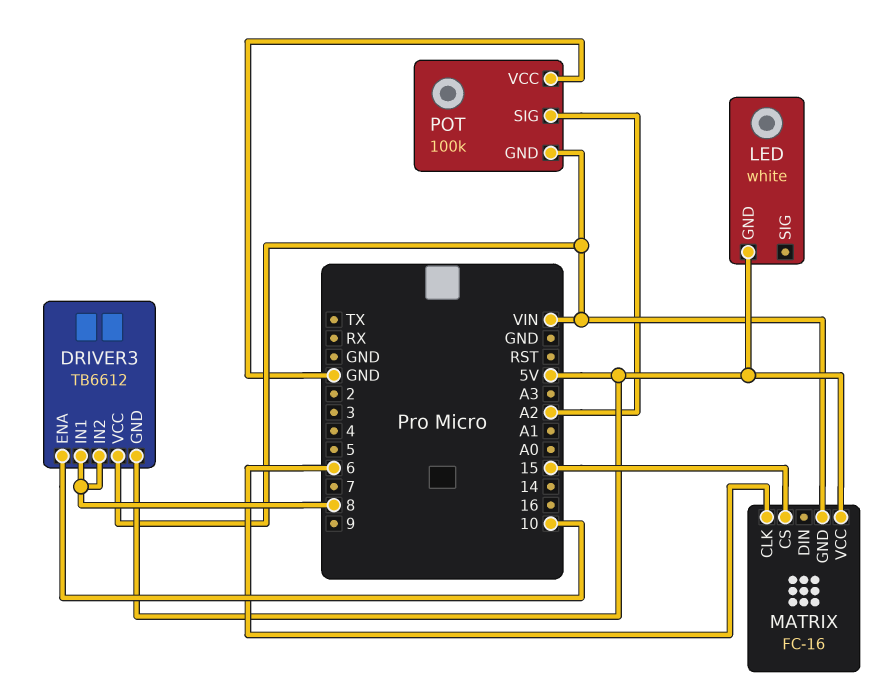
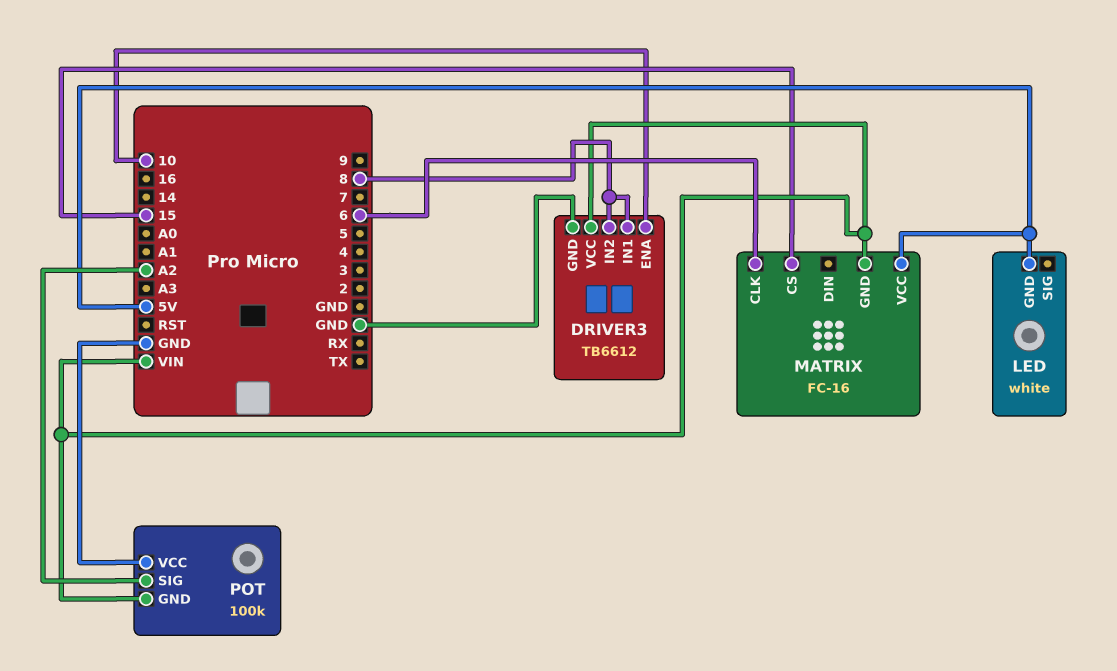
DRIVER3 pin GND: 5V -> GND

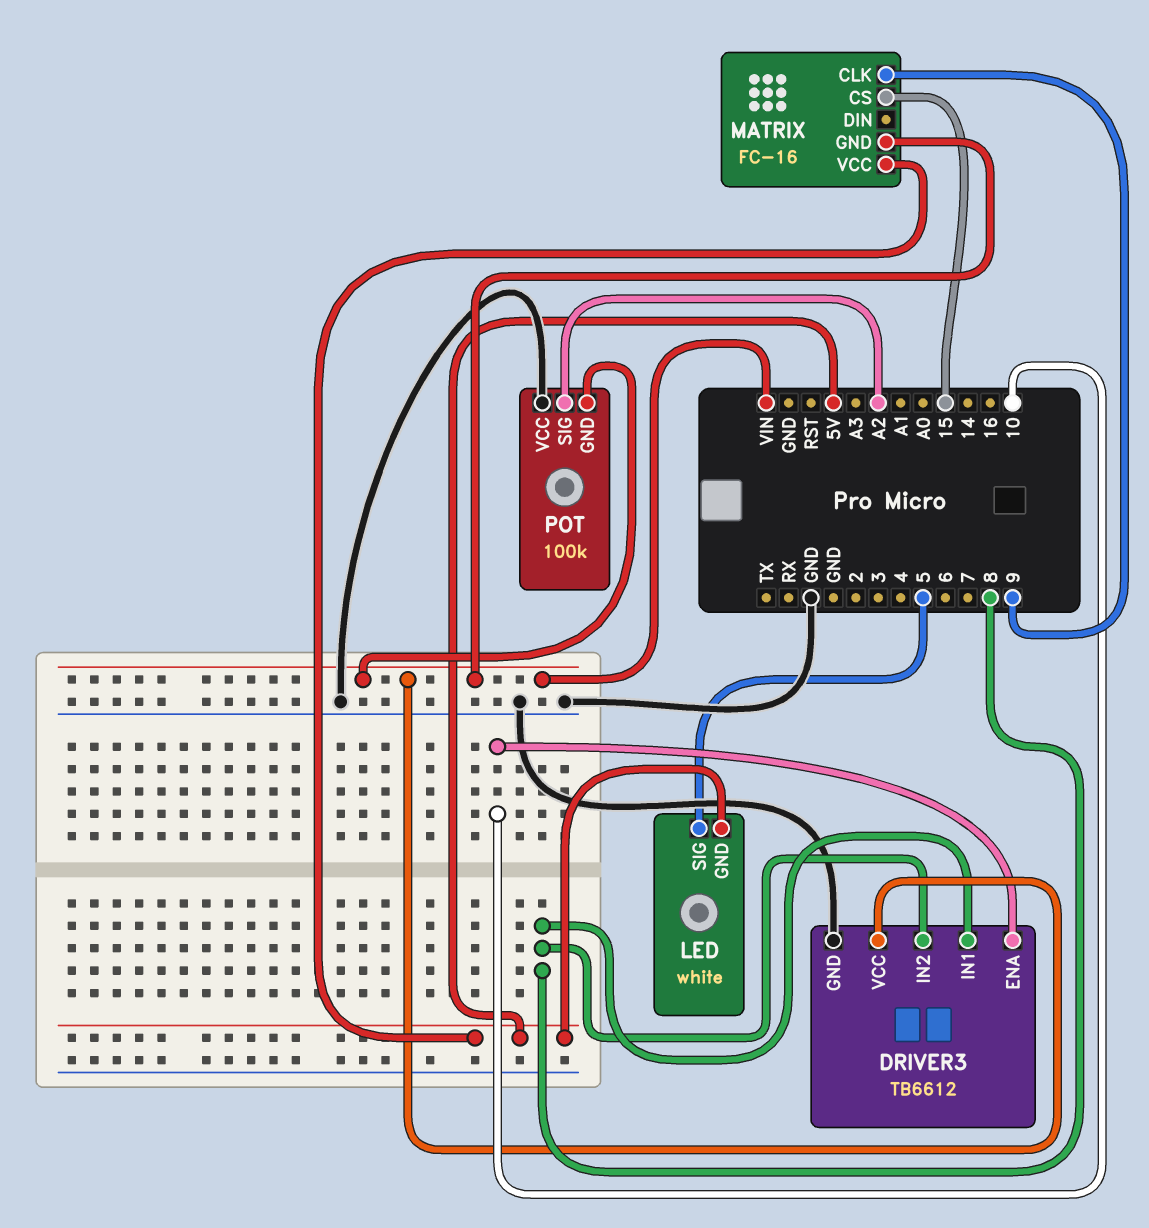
LED pin SIG: none -> 5
MATRIX pin CLK: 6 -> 9

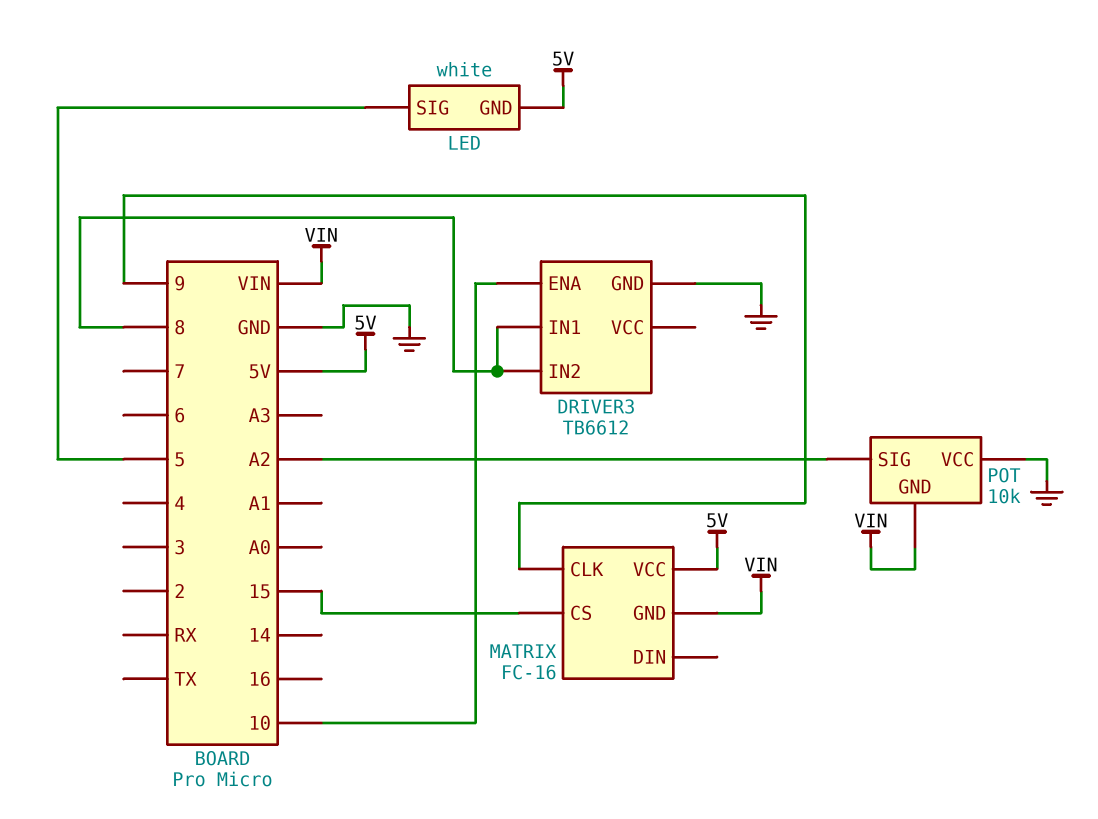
DRIVER3 pin VCC: VIN -> none
POT: 100k -> 10k

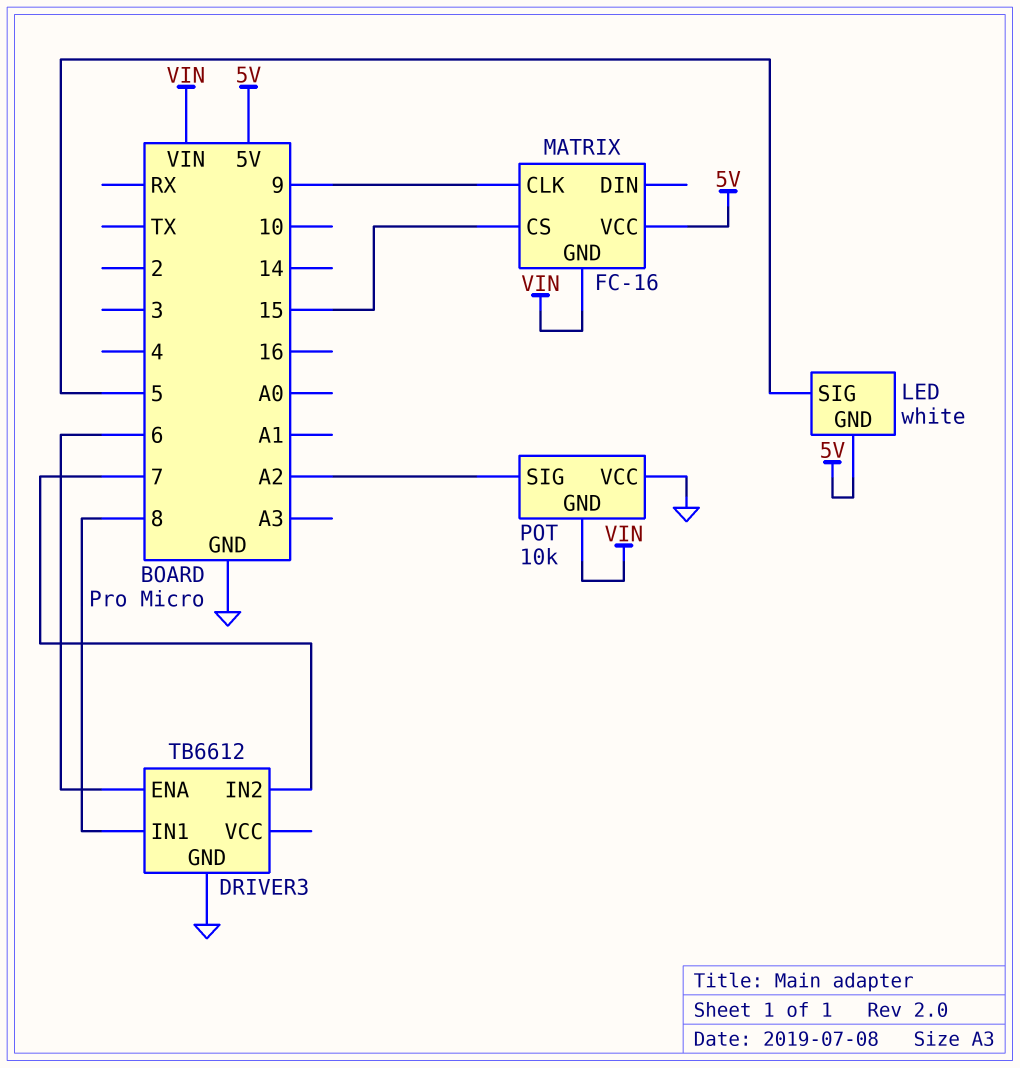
DRIVER3 pin ENA: 10 -> 6
DRIVER3 pin IN2: 8 -> 7

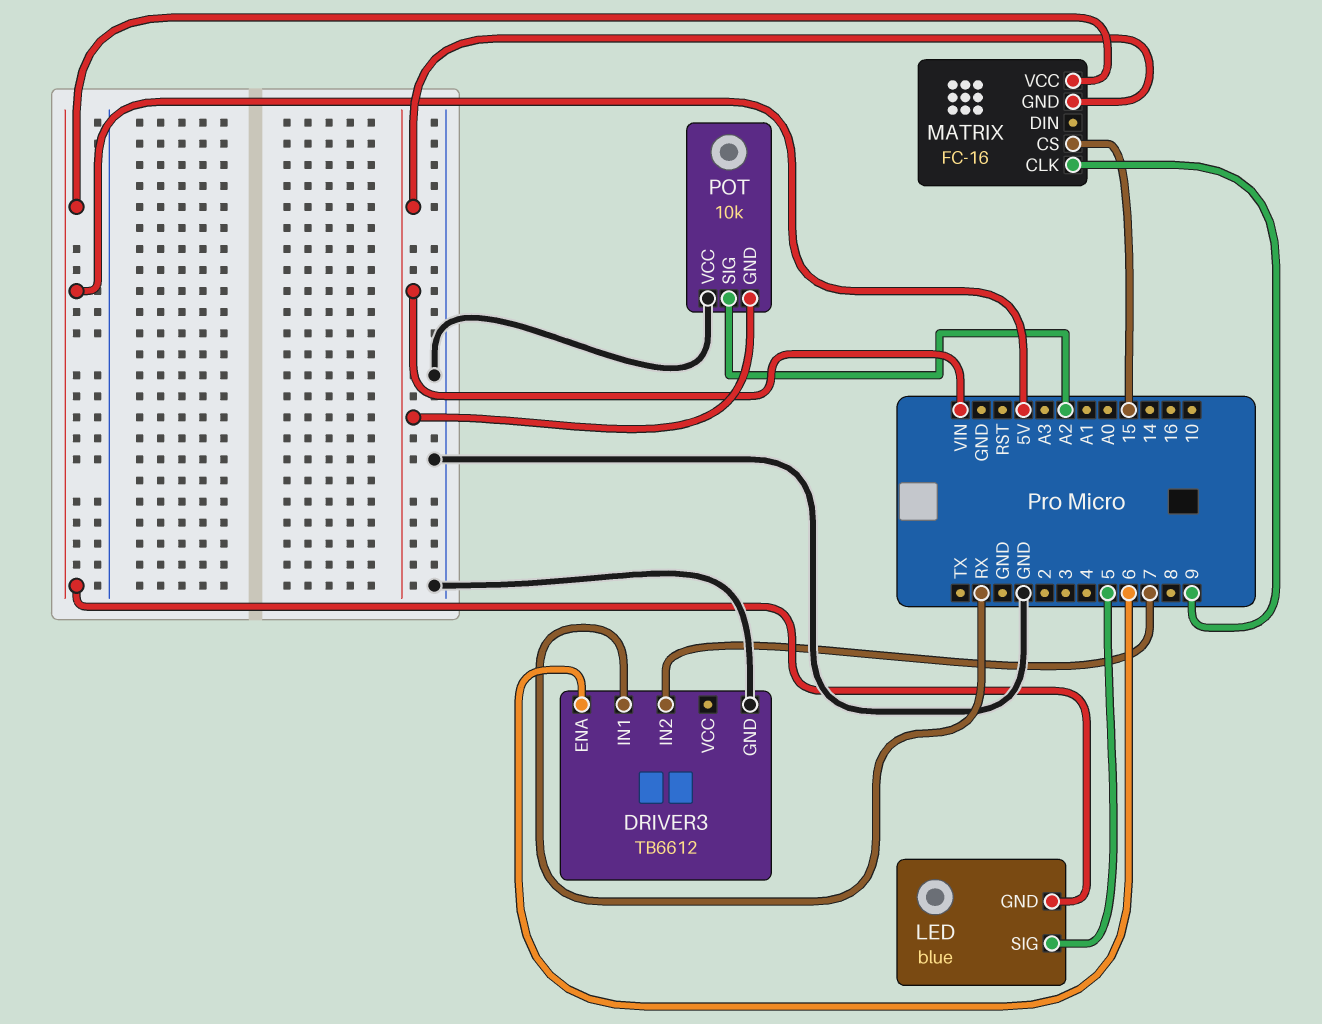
DRIVER3 pin IN1: 8 -> RX
LED: white -> blue

